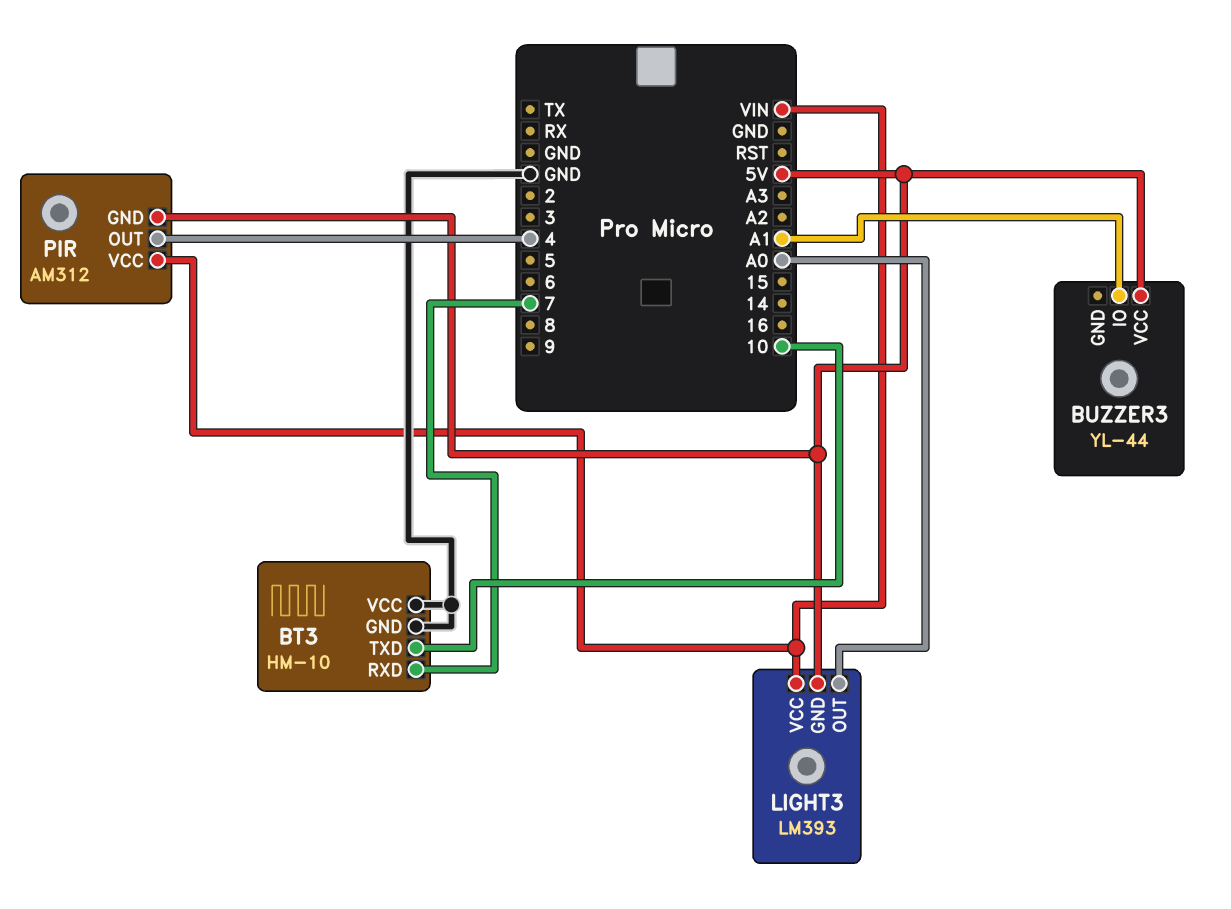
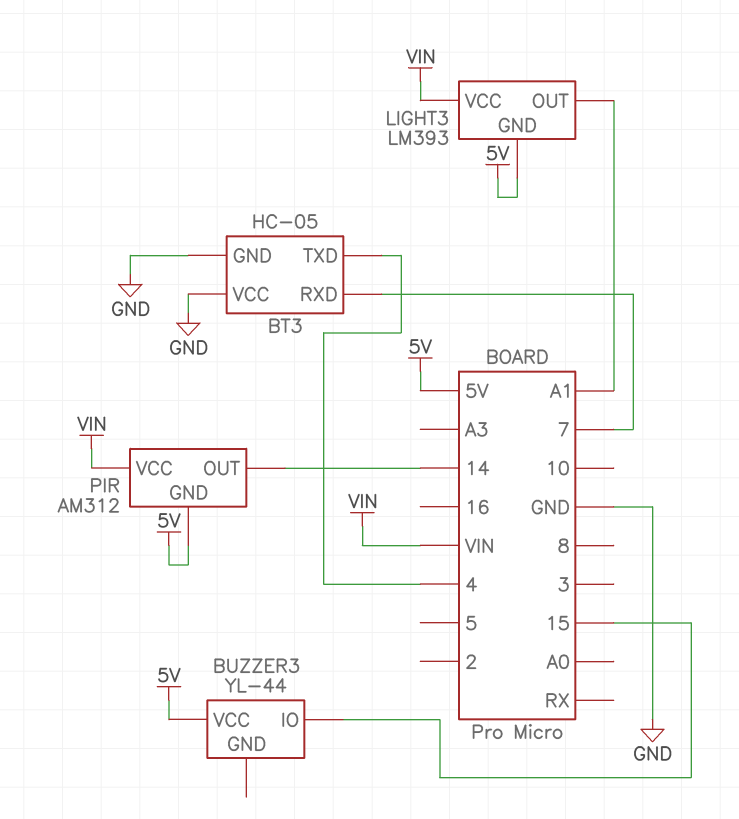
BT3: HM-10 -> HC-05
BT3 pin TXD: 10 -> 4
BUZZER3 pin IO: A1 -> 15
LIGHT3 pin OUT: A0 -> A1
PIR pin OUT: 4 -> 14

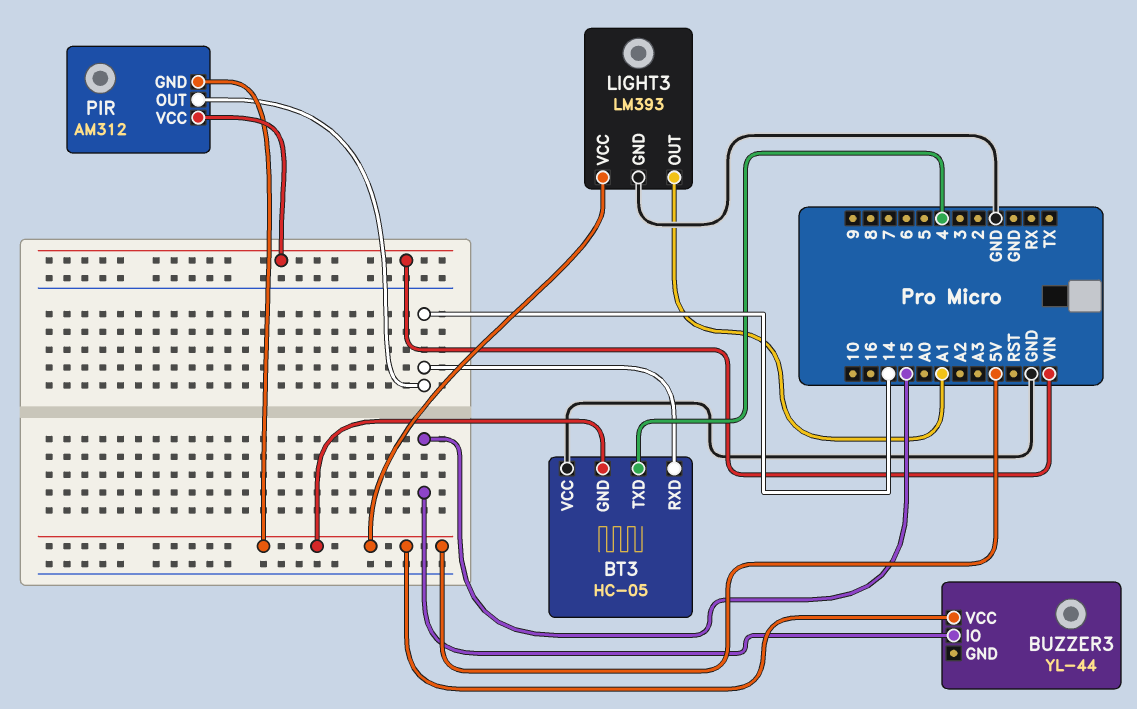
BT3 pin GND: GND -> 5V
BT3 pin RXD: 7 -> 14
LIGHT3 pin GND: 5V -> GND
LIGHT3 pin VCC: VIN -> 5V

